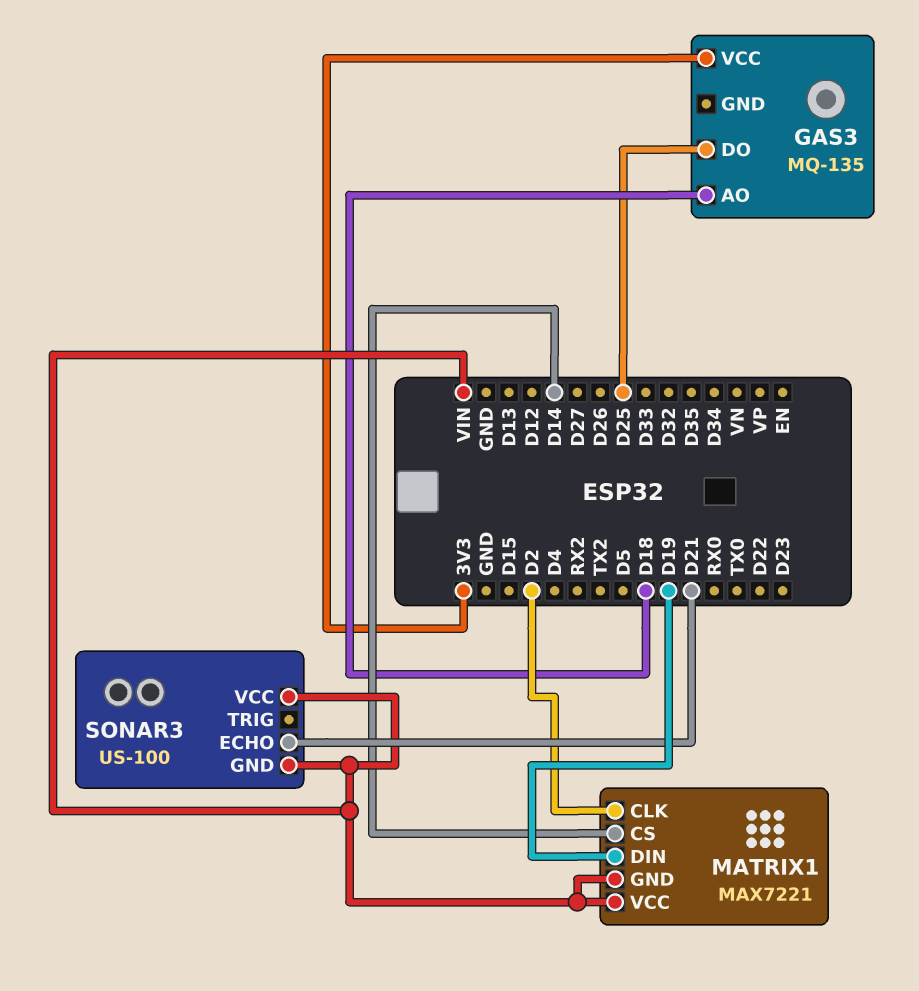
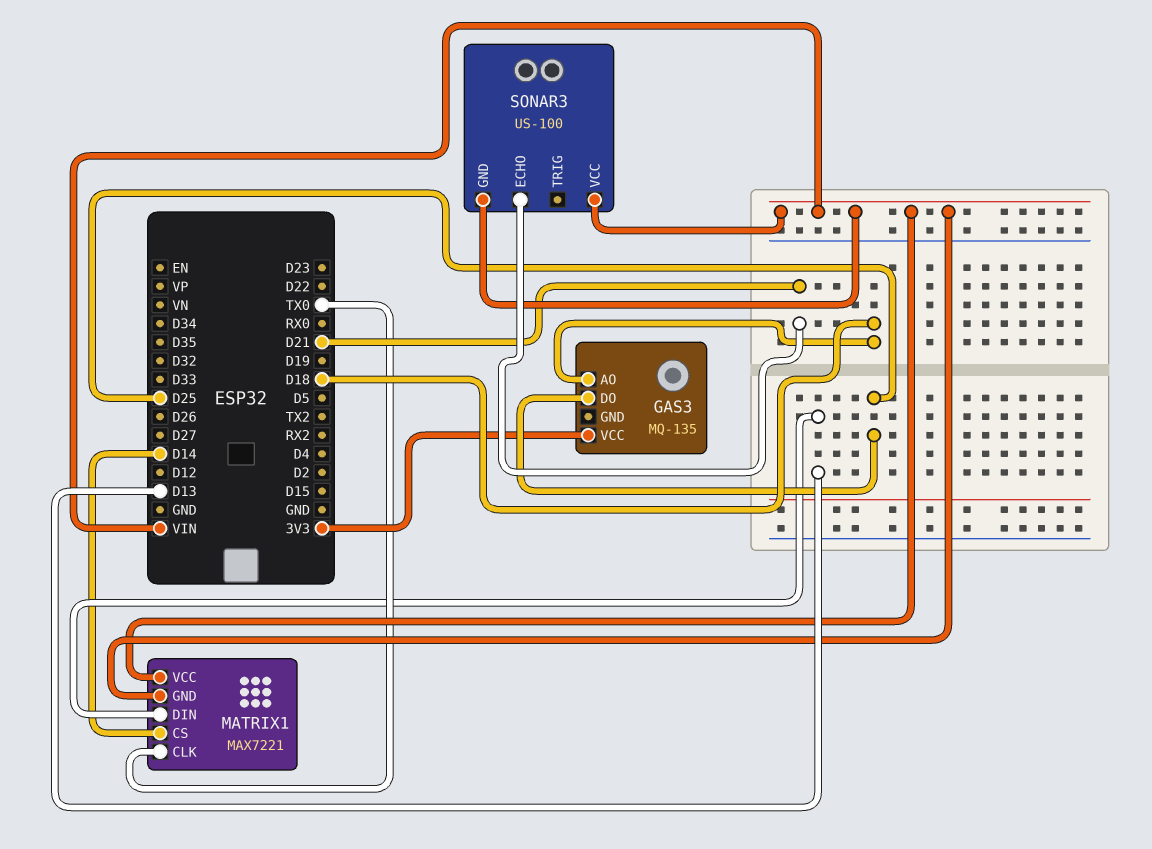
MATRIX1 pin CLK: D2 -> TX0
MATRIX1 pin DIN: D19 -> D13

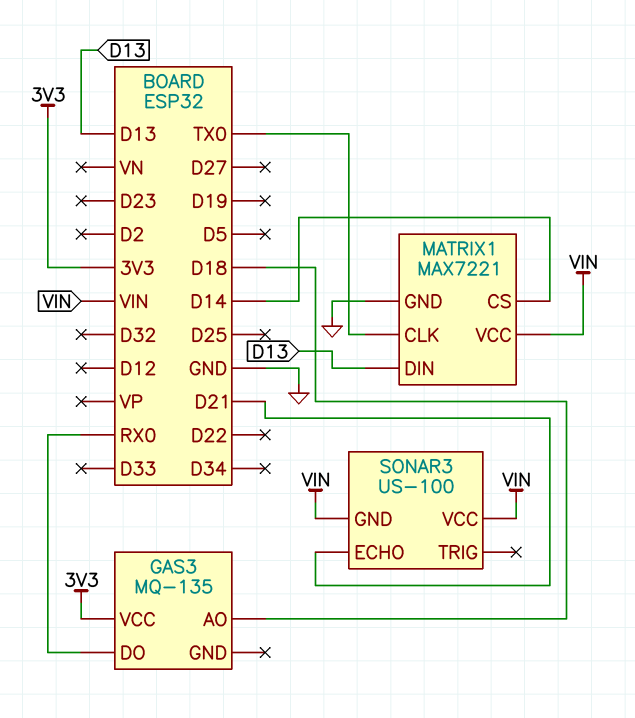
GAS3 pin DO: D25 -> RX0
MATRIX1 pin GND: VIN -> GND

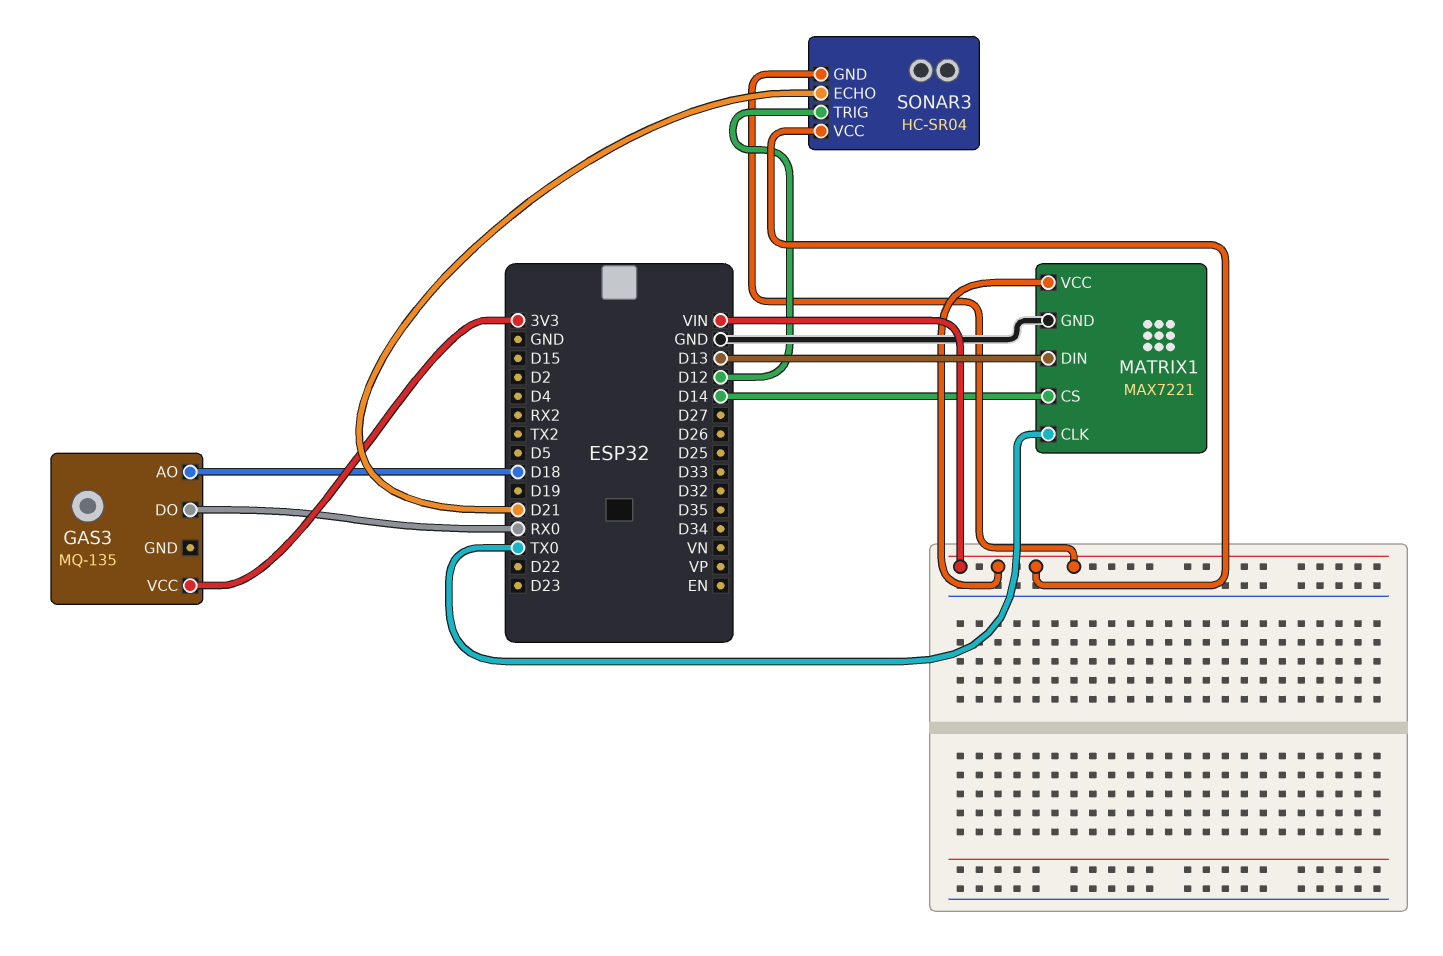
SONAR3: US-100 -> HC-SR04
SONAR3 pin TRIG: none -> D12

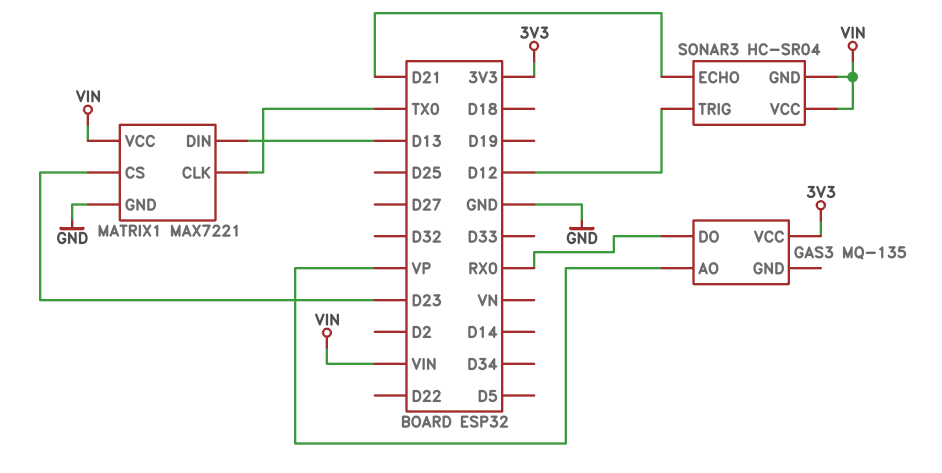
GAS3 pin AO: D18 -> VP
MATRIX1 pin CS: D14 -> D23

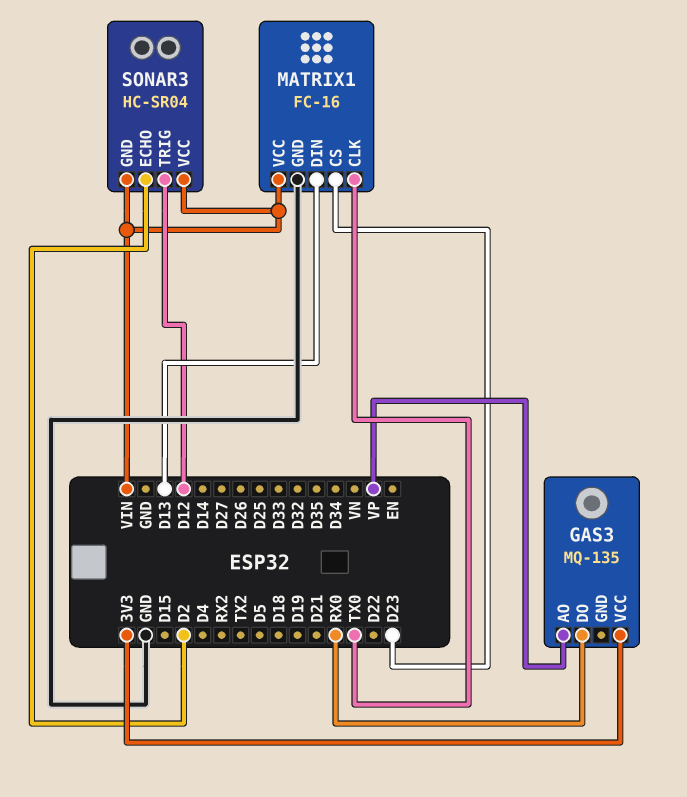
MATRIX1: MAX7221 -> FC-16
SONAR3 pin ECHO: D21 -> D2

